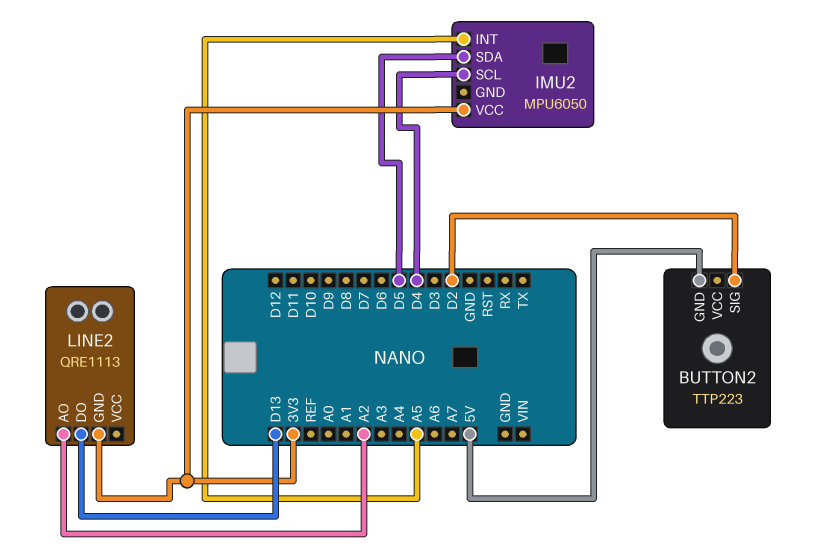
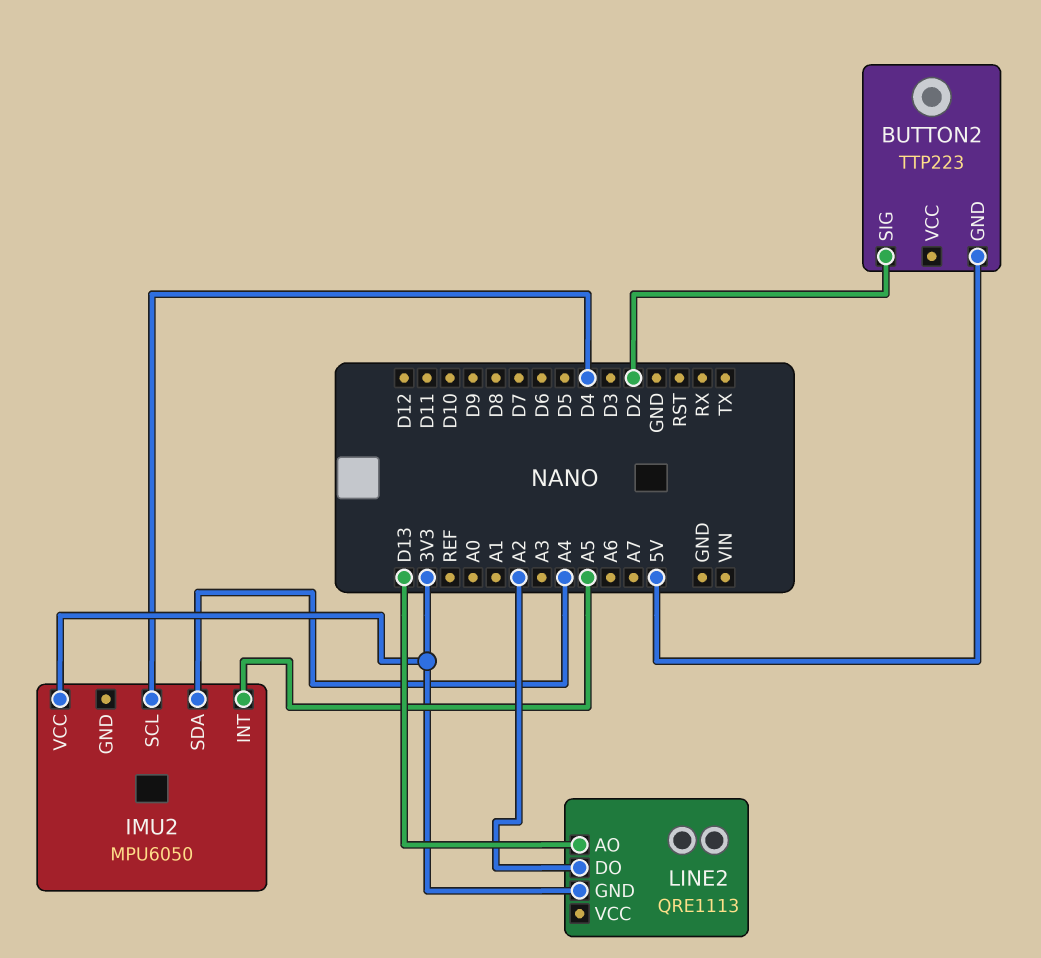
IMU2 pin SDA: D5 -> A4
LINE2 pin AO: A2 -> D13
LINE2 pin DO: D13 -> A2

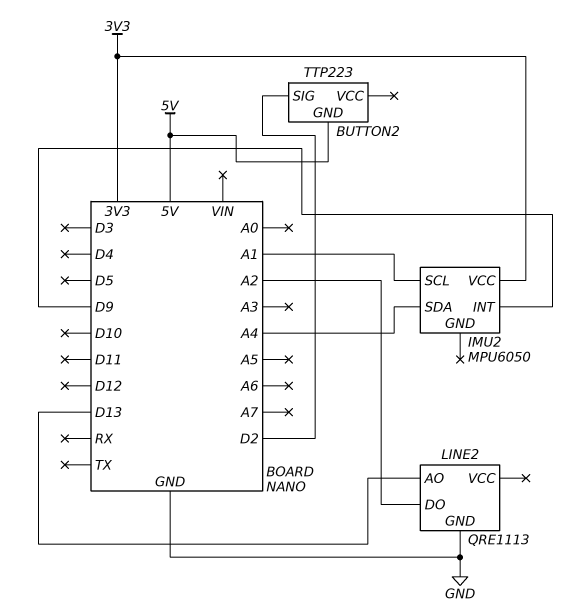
IMU2 pin INT: A5 -> D9
IMU2 pin SCL: D4 -> A1
LINE2 pin GND: 3V3 -> GND

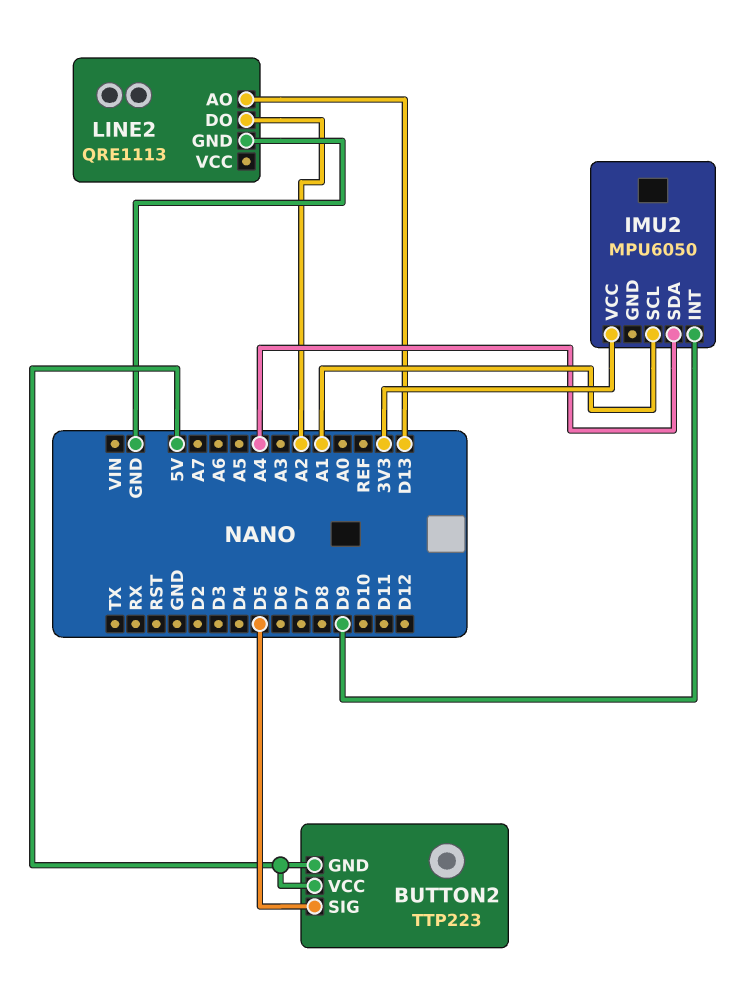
BUTTON2 pin SIG: D2 -> D5
BUTTON2 pin VCC: none -> 5V

